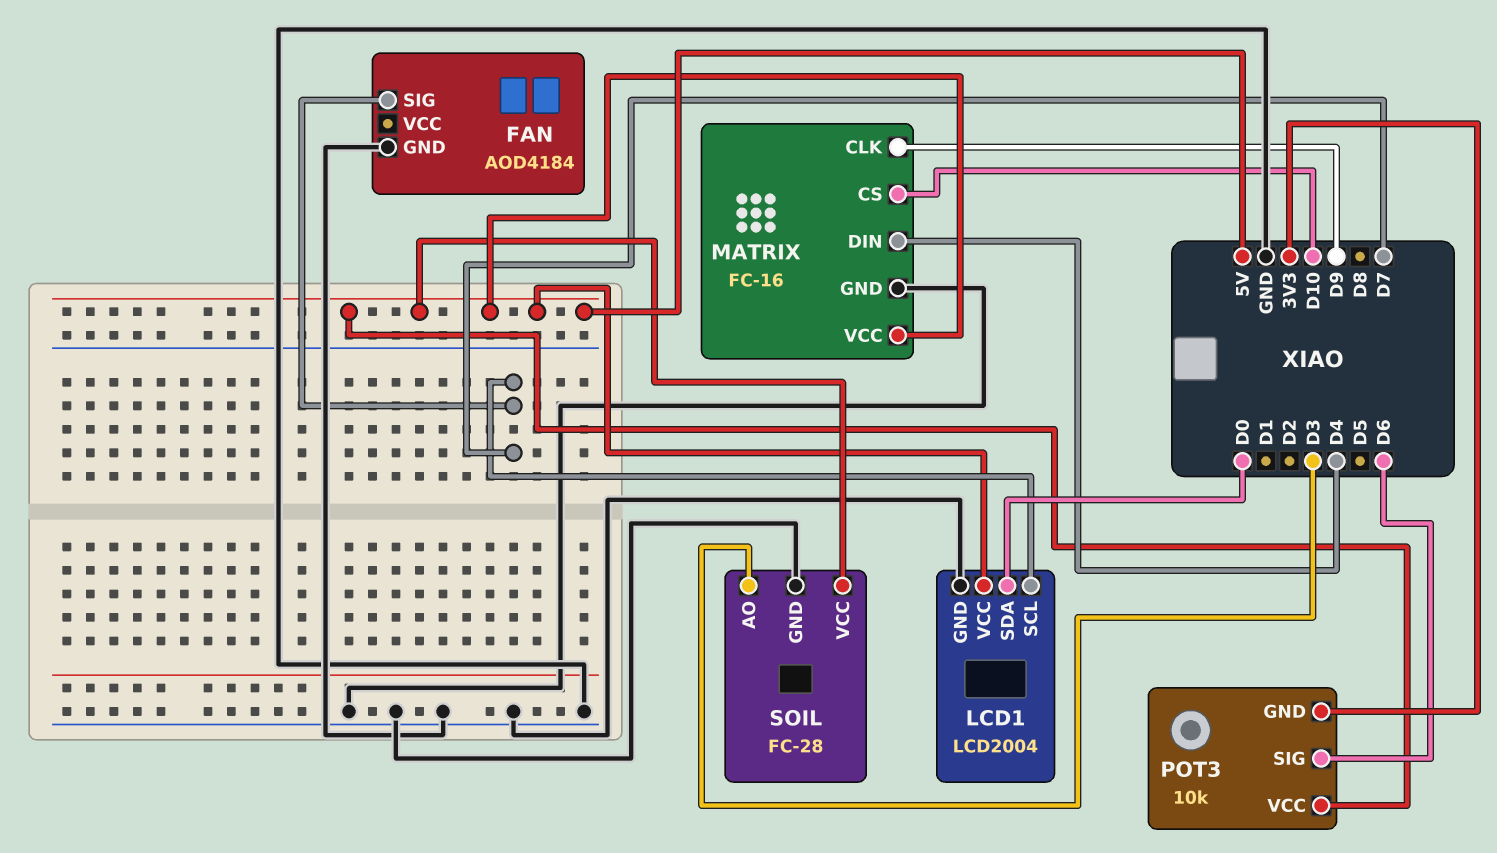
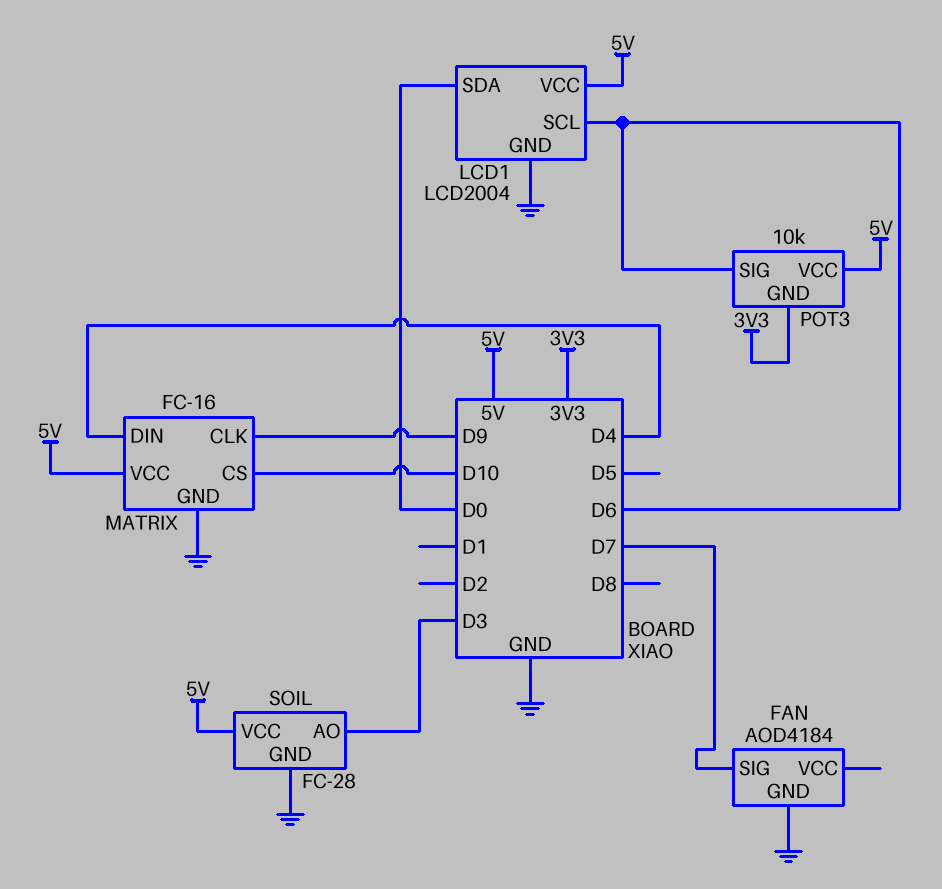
LCD1 pin SCL: D7 -> D6

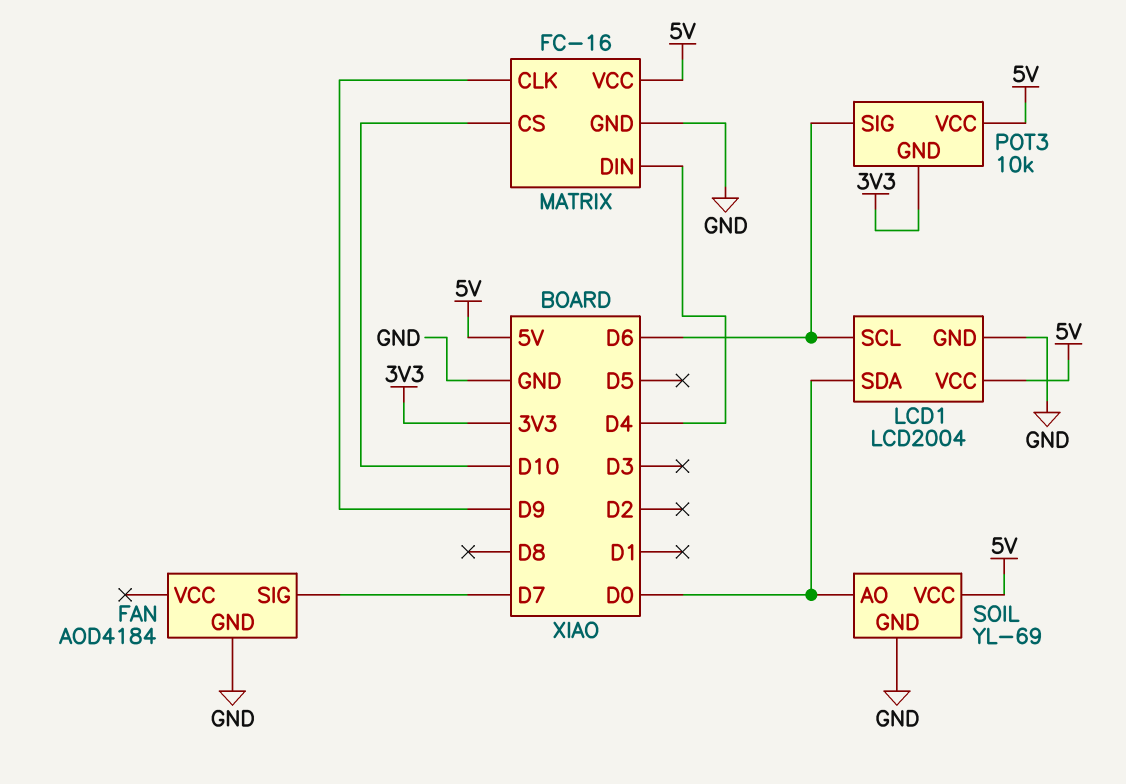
SOIL: FC-28 -> YL-69
SOIL pin AO: D3 -> D0

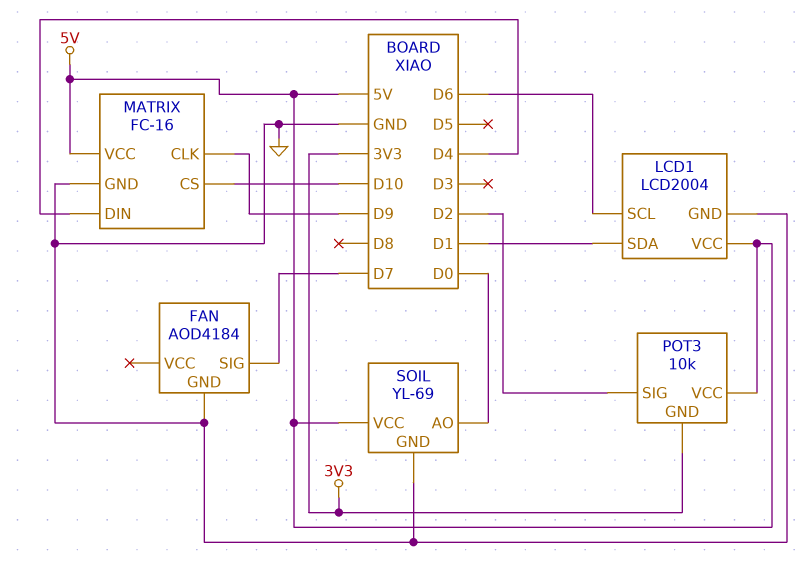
LCD1 pin SDA: D0 -> D1
POT3 pin SIG: D6 -> D2

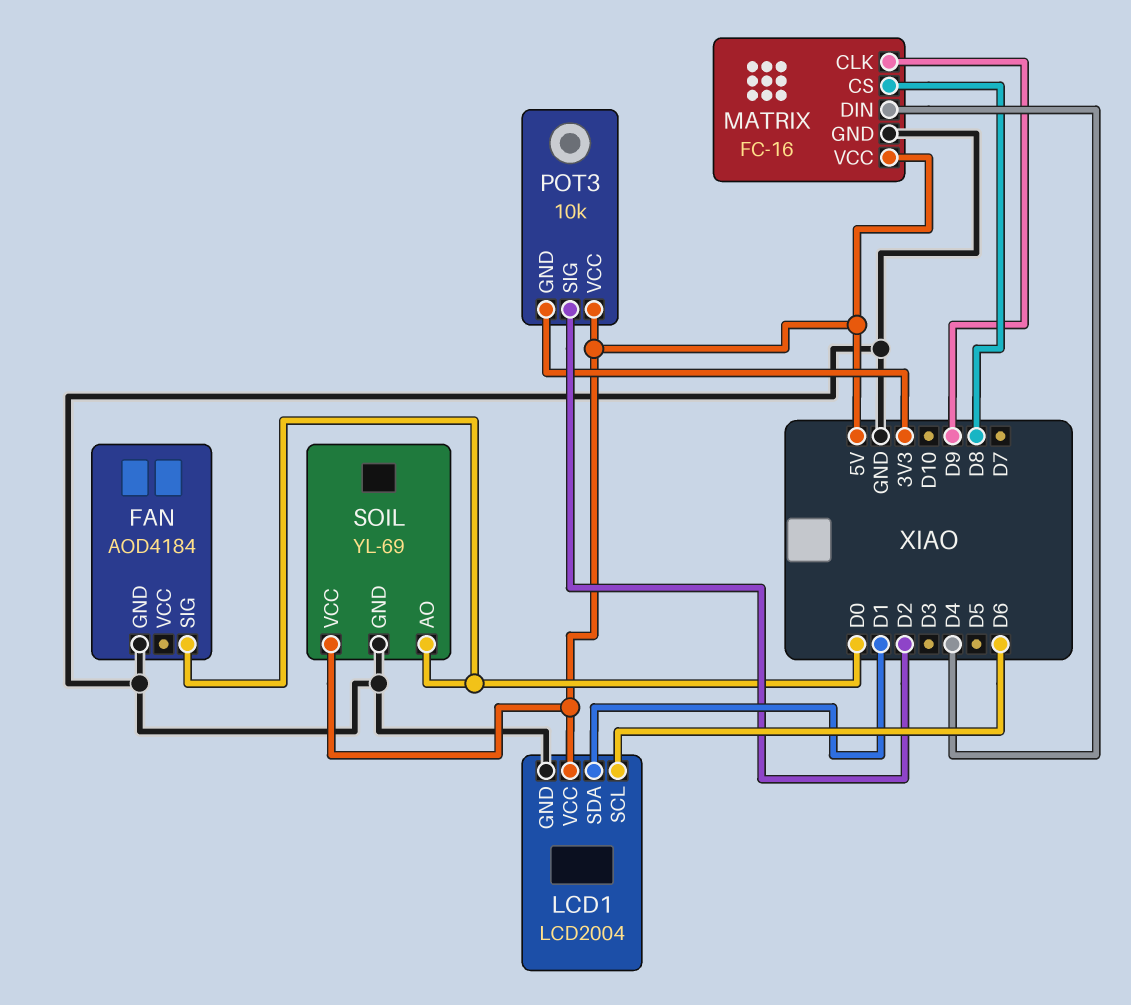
FAN pin SIG: D7 -> D0
MATRIX pin CS: D10 -> D8

